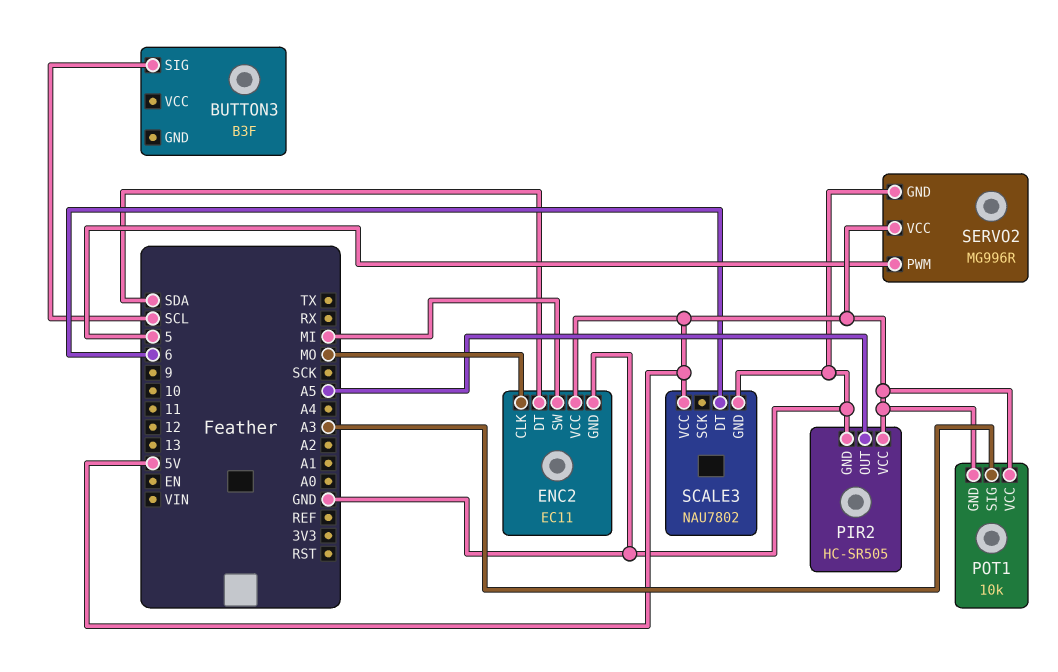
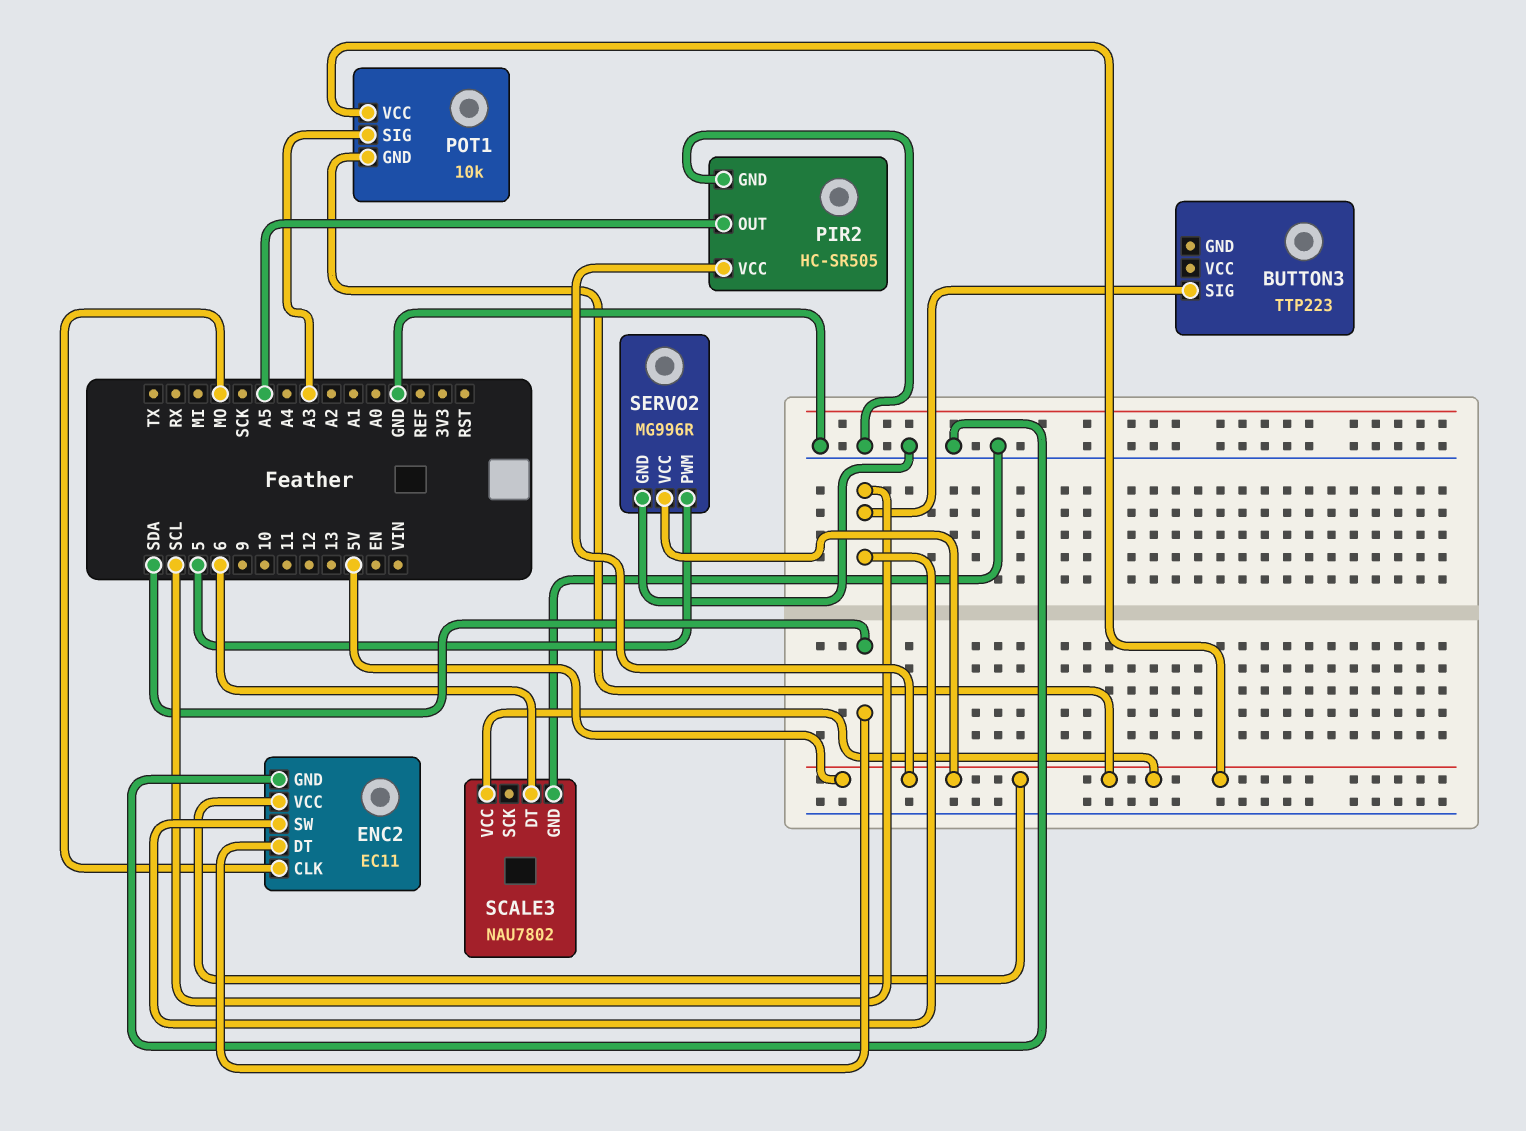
BUTTON3: B3F -> TTP223
ENC2 pin SW: MI -> SCL

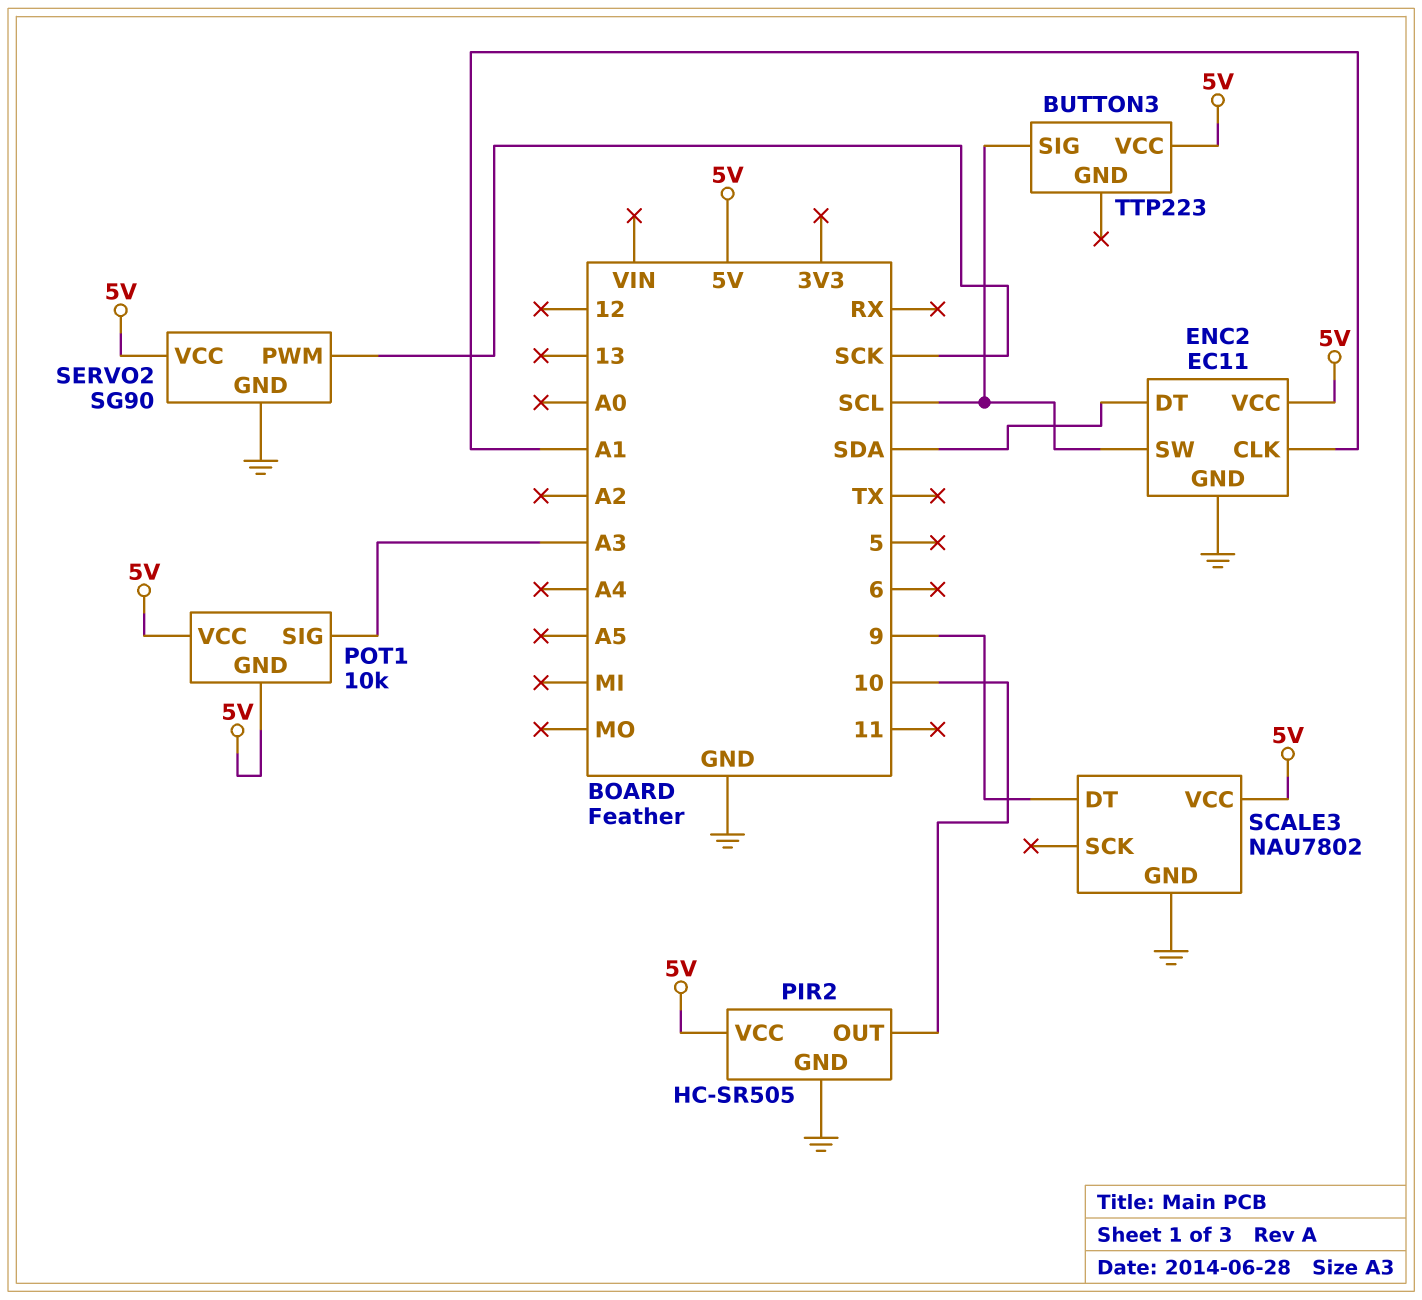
BUTTON3 pin VCC: none -> 5V
ENC2 pin CLK: MO -> A1
PIR2 pin OUT: A5 -> 10
SCALE3 pin DT: 6 -> 9
SERVO2: MG996R -> SG90
SERVO2 pin PWM: 5 -> SCK

